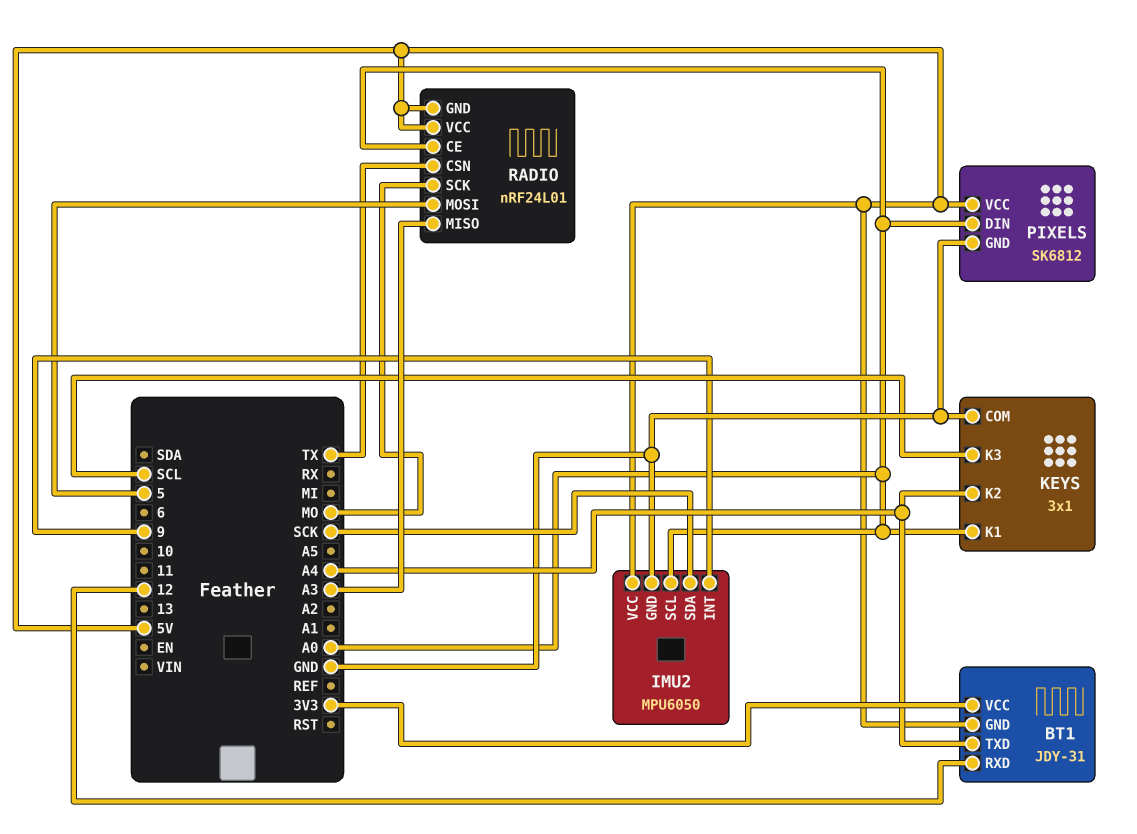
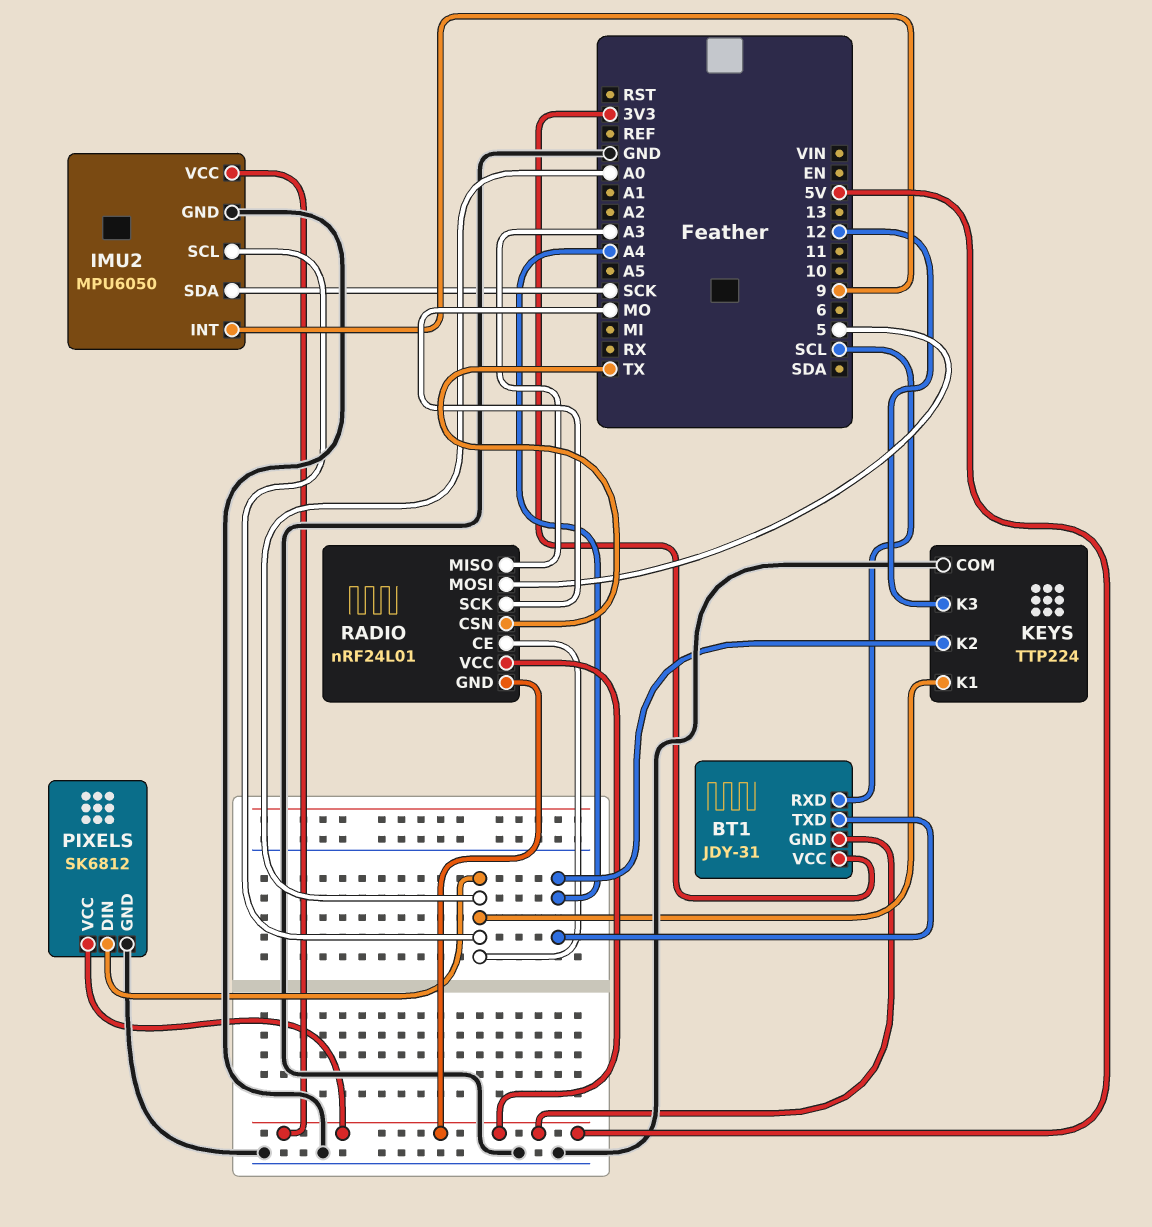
BT1 pin RXD: 12 -> SCL
KEYS: 3x1 -> TTP224
KEYS pin K3: SCL -> 12

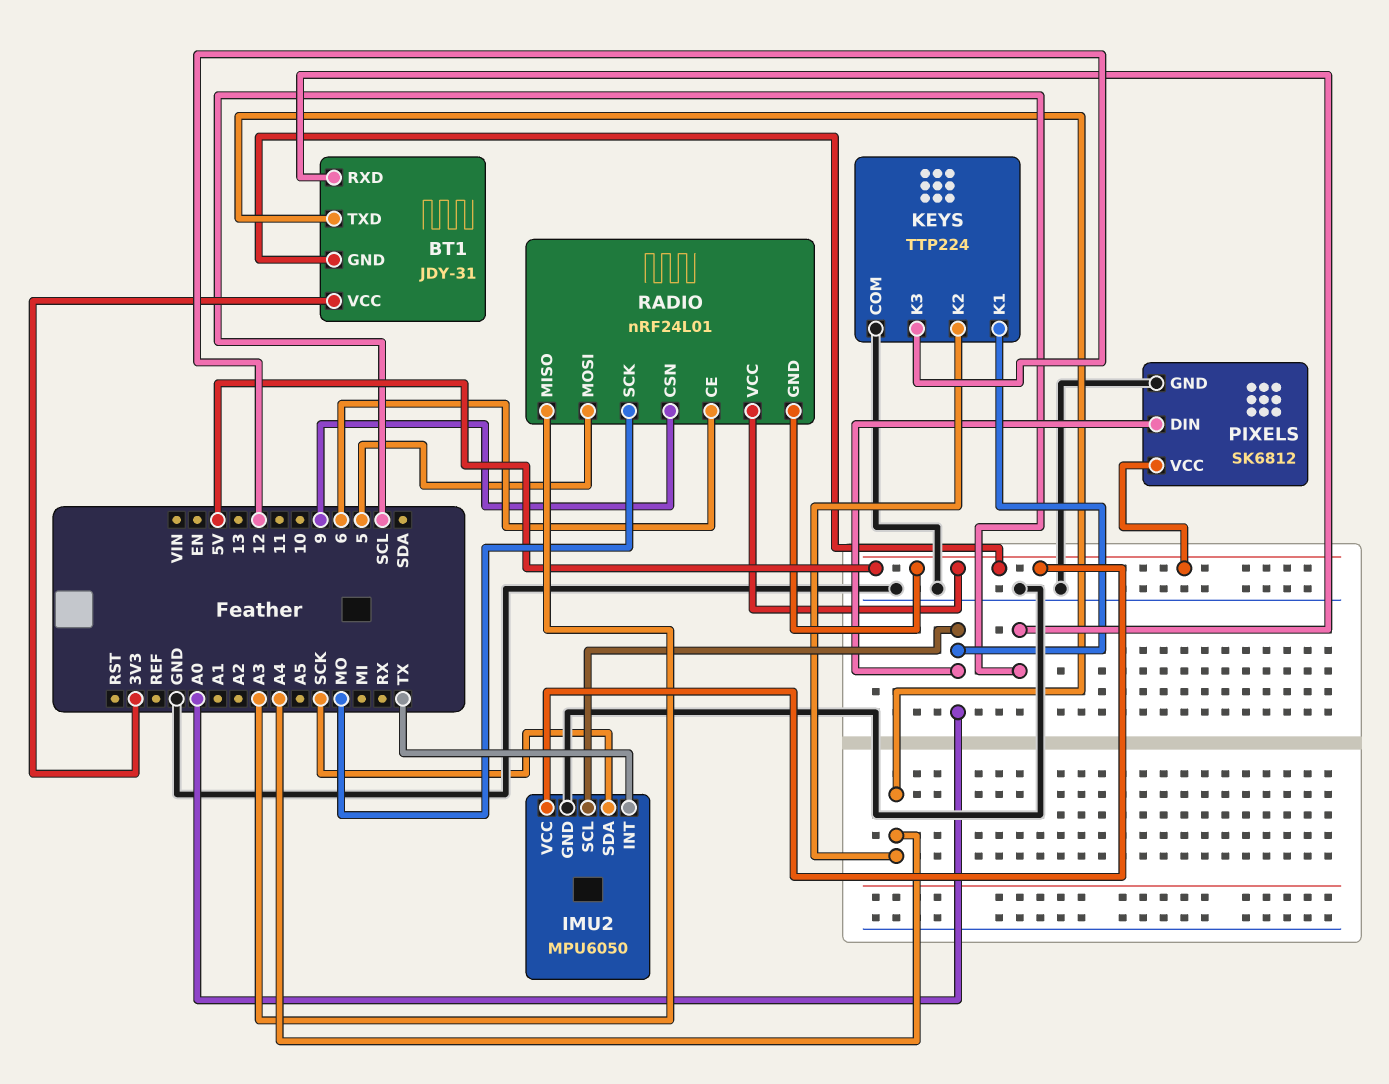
IMU2 pin INT: 9 -> TX
RADIO pin CE: A0 -> 6
RADIO pin CSN: TX -> 9

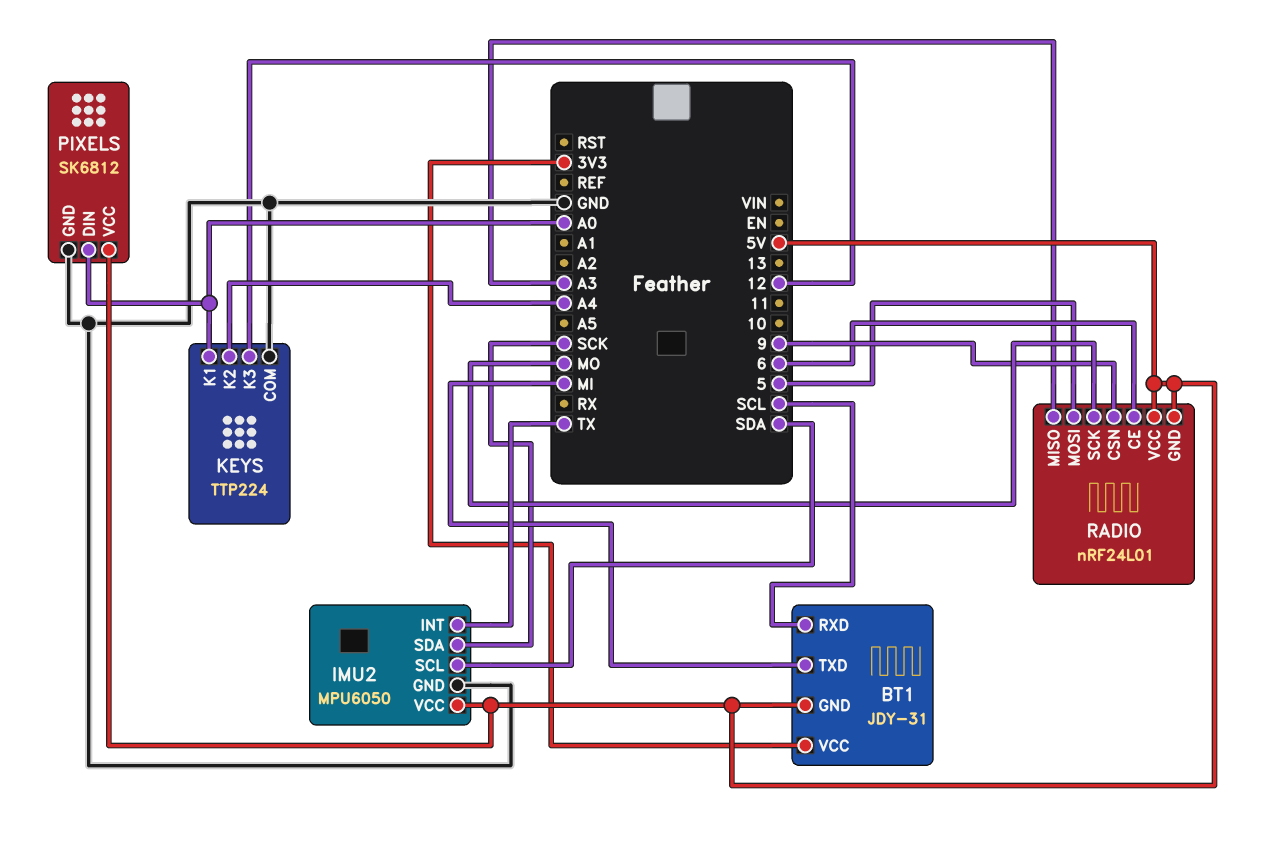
BT1 pin TXD: A4 -> MI
IMU2 pin SCL: A0 -> SDA

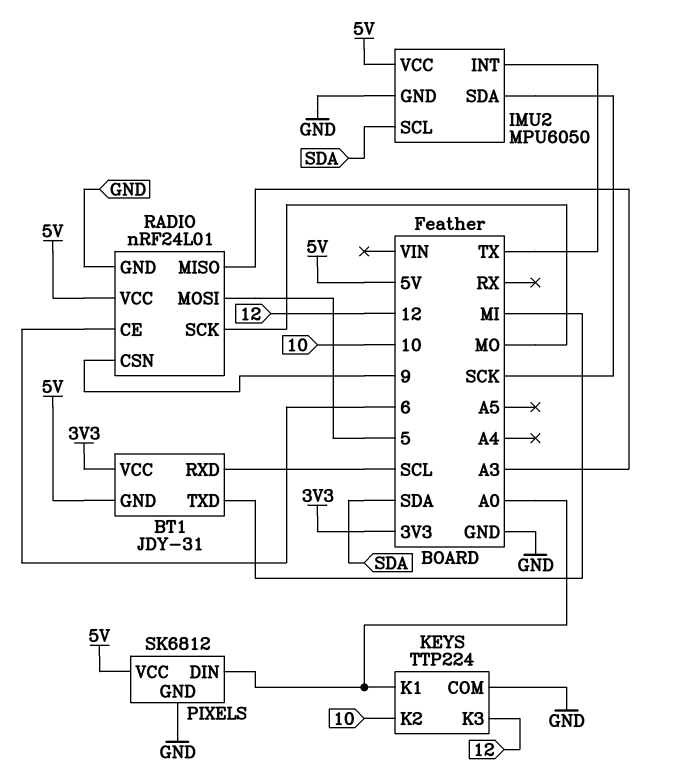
KEYS pin K2: A4 -> 10
RADIO pin GND: 5V -> GND

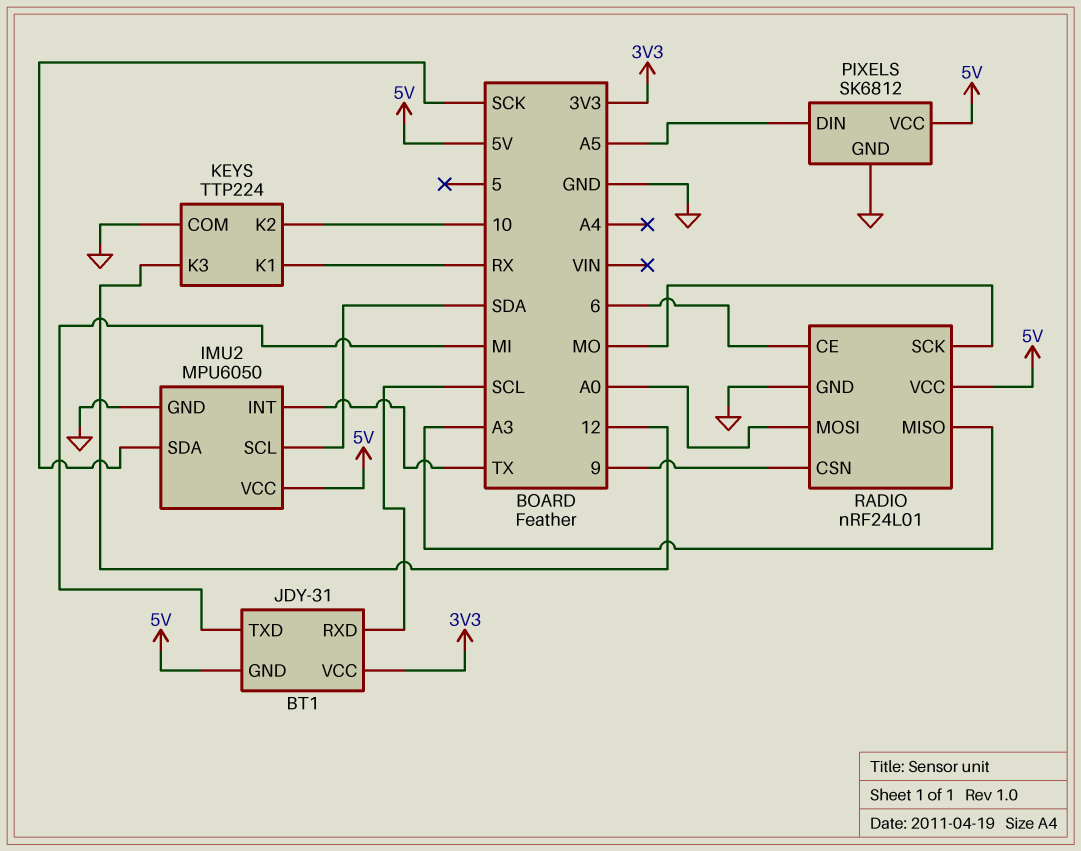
KEYS pin K1: A0 -> RX
PIXELS pin DIN: A0 -> A5
RADIO pin MOSI: 5 -> A0

